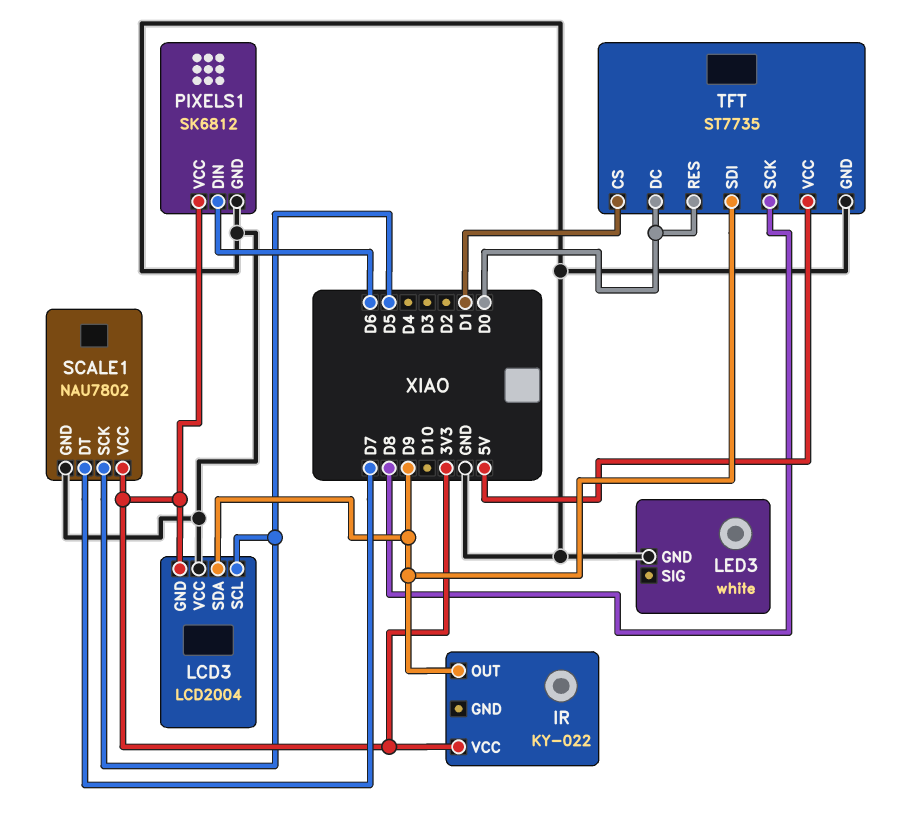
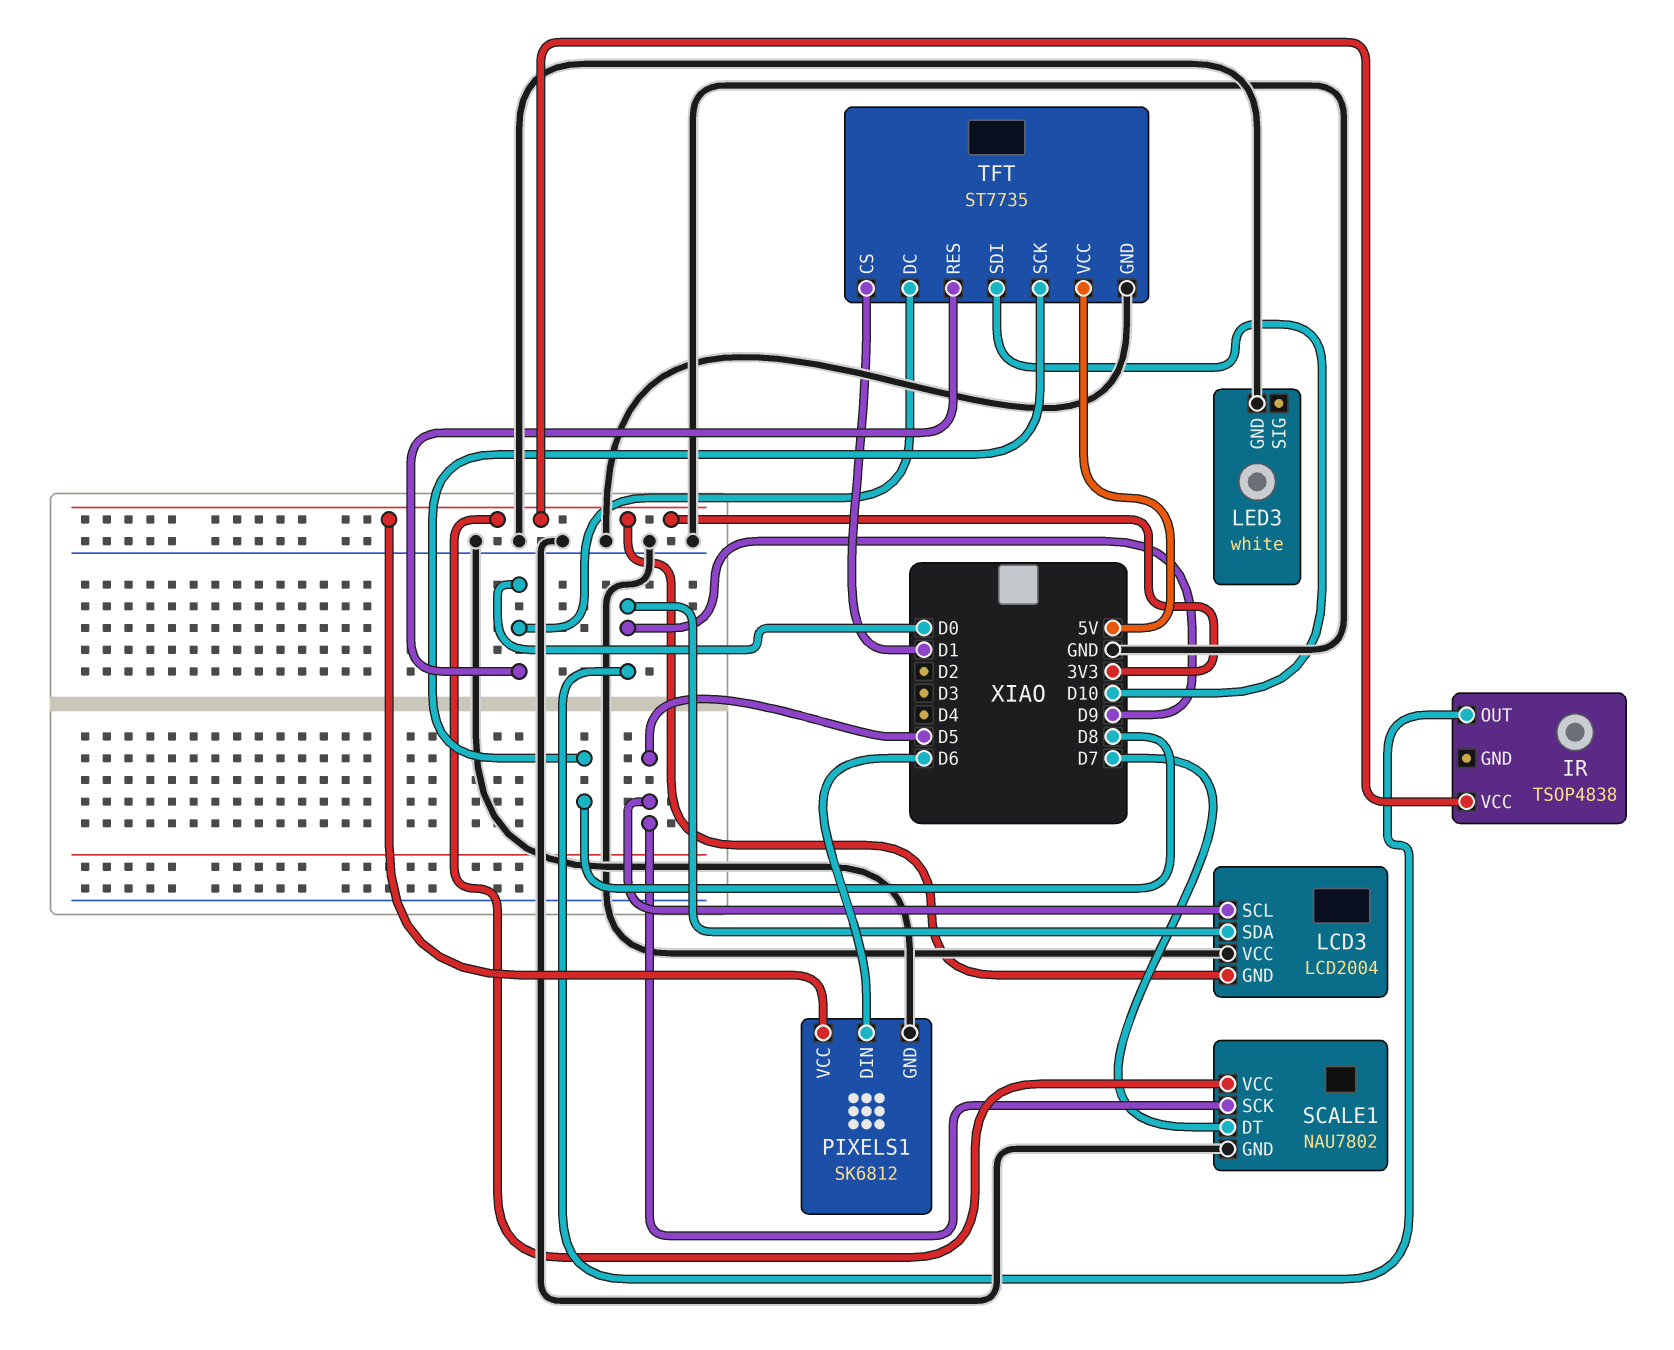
IR: KY-022 -> TSOP4838
TFT pin SDI: D9 -> D10

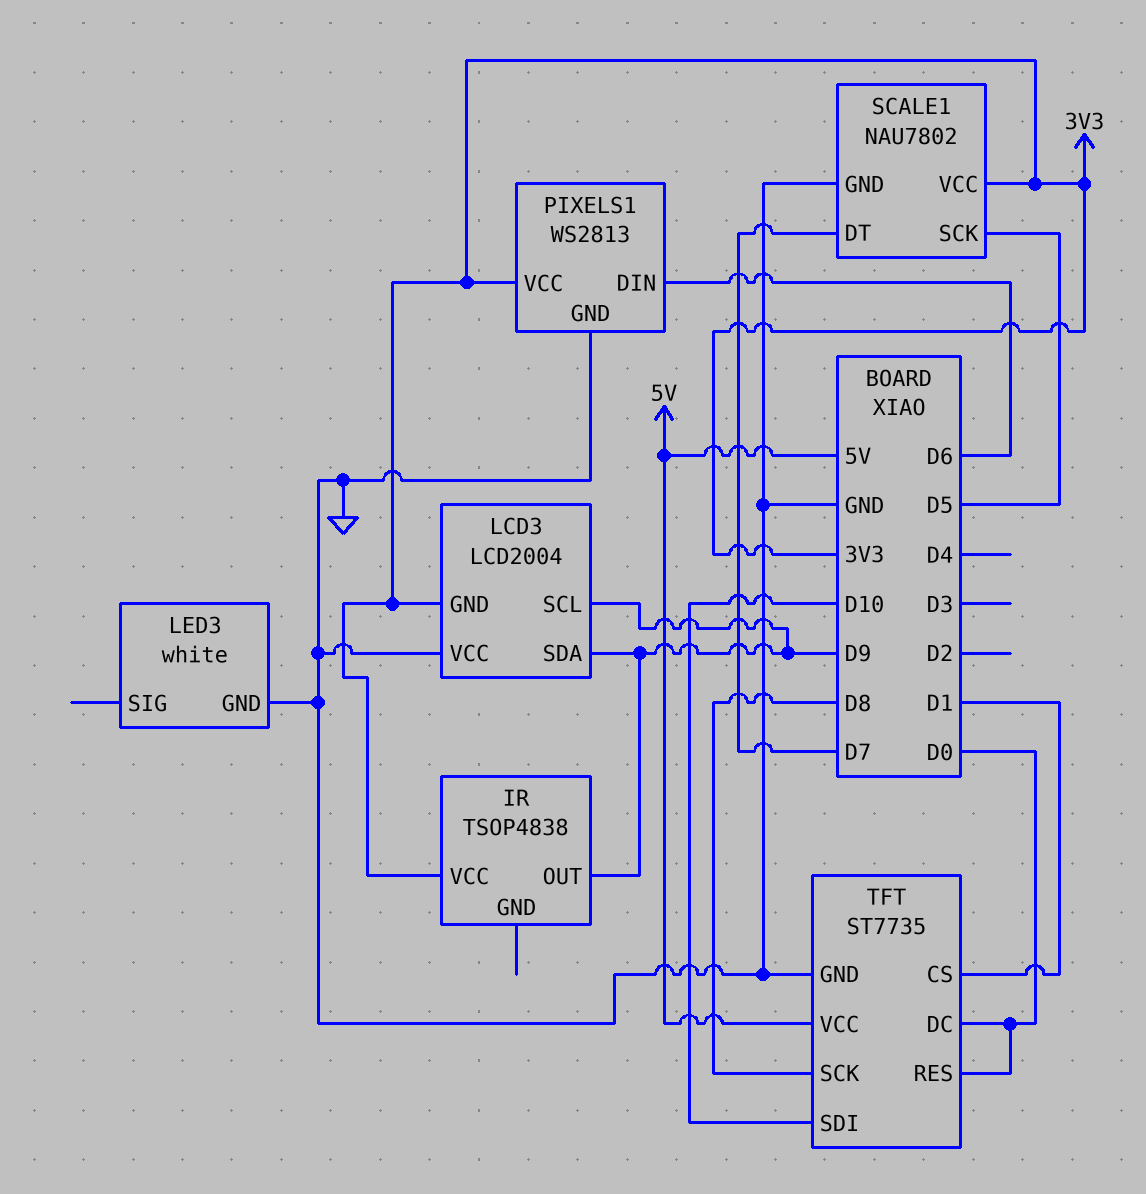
LCD3 pin SCL: D5 -> D9
PIXELS1: SK6812 -> WS2813

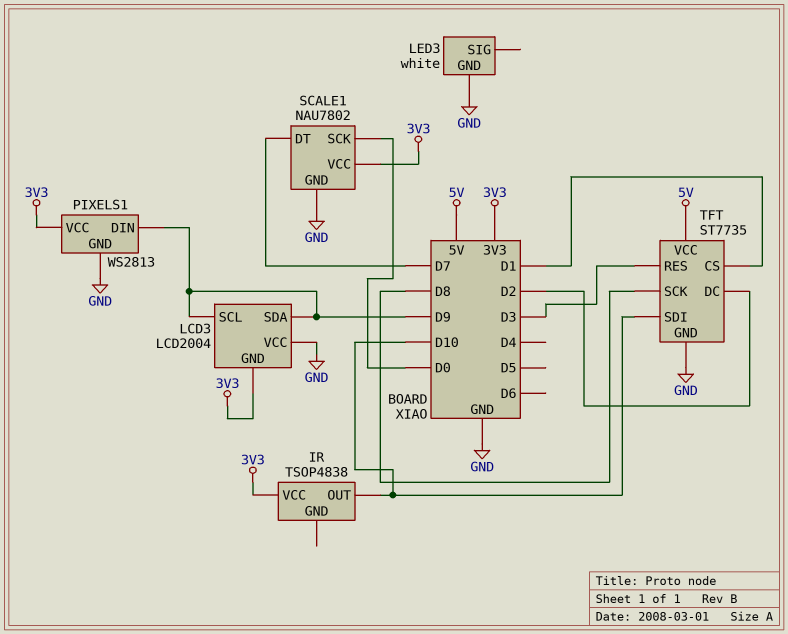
IR pin OUT: D9 -> D10
PIXELS1 pin DIN: D6 -> D9
SCALE1 pin SCK: D5 -> D0
TFT pin DC: D0 -> D2
TFT pin RES: D0 -> D3

